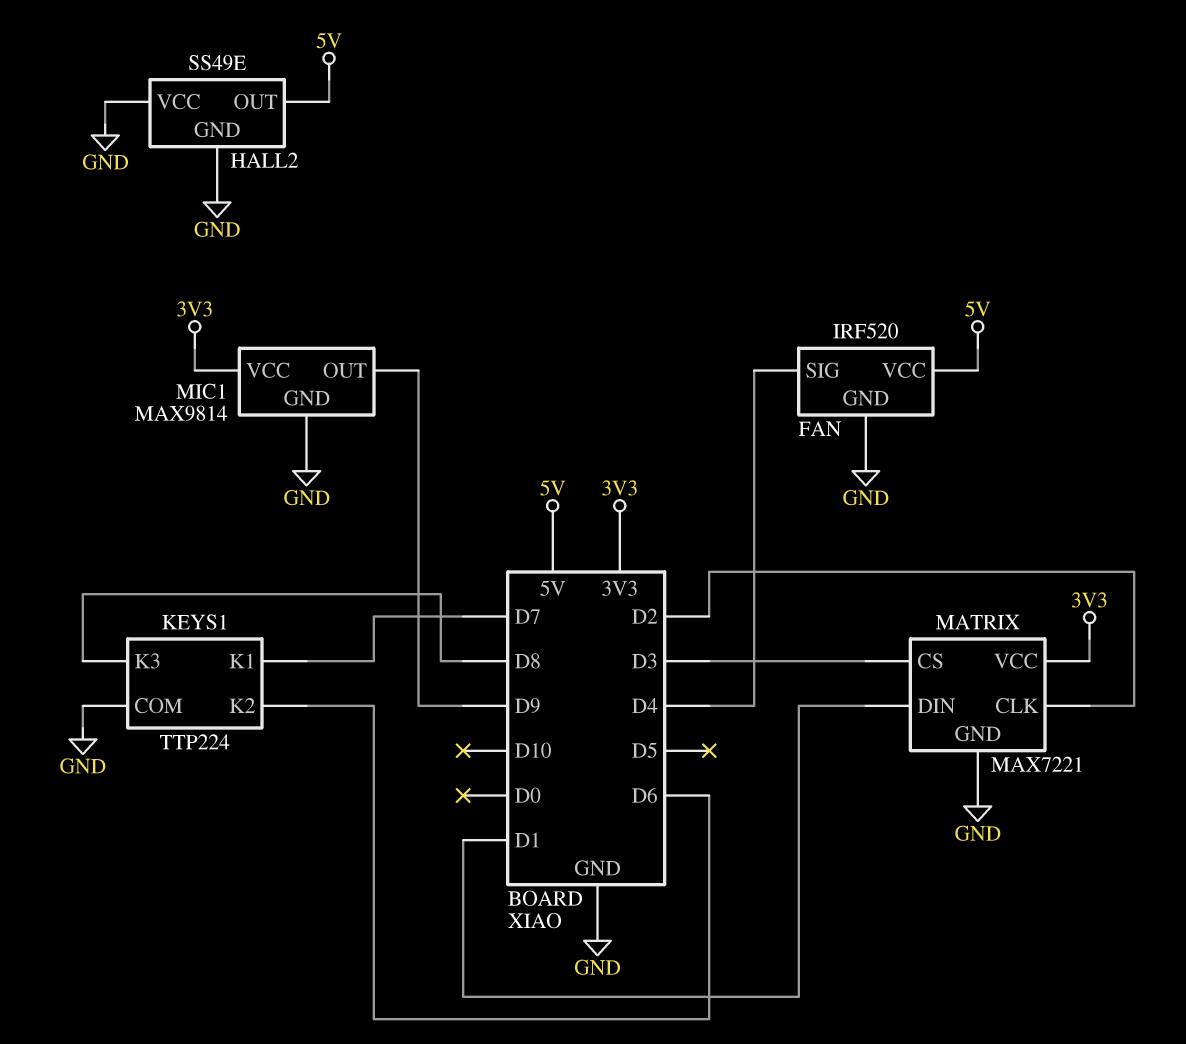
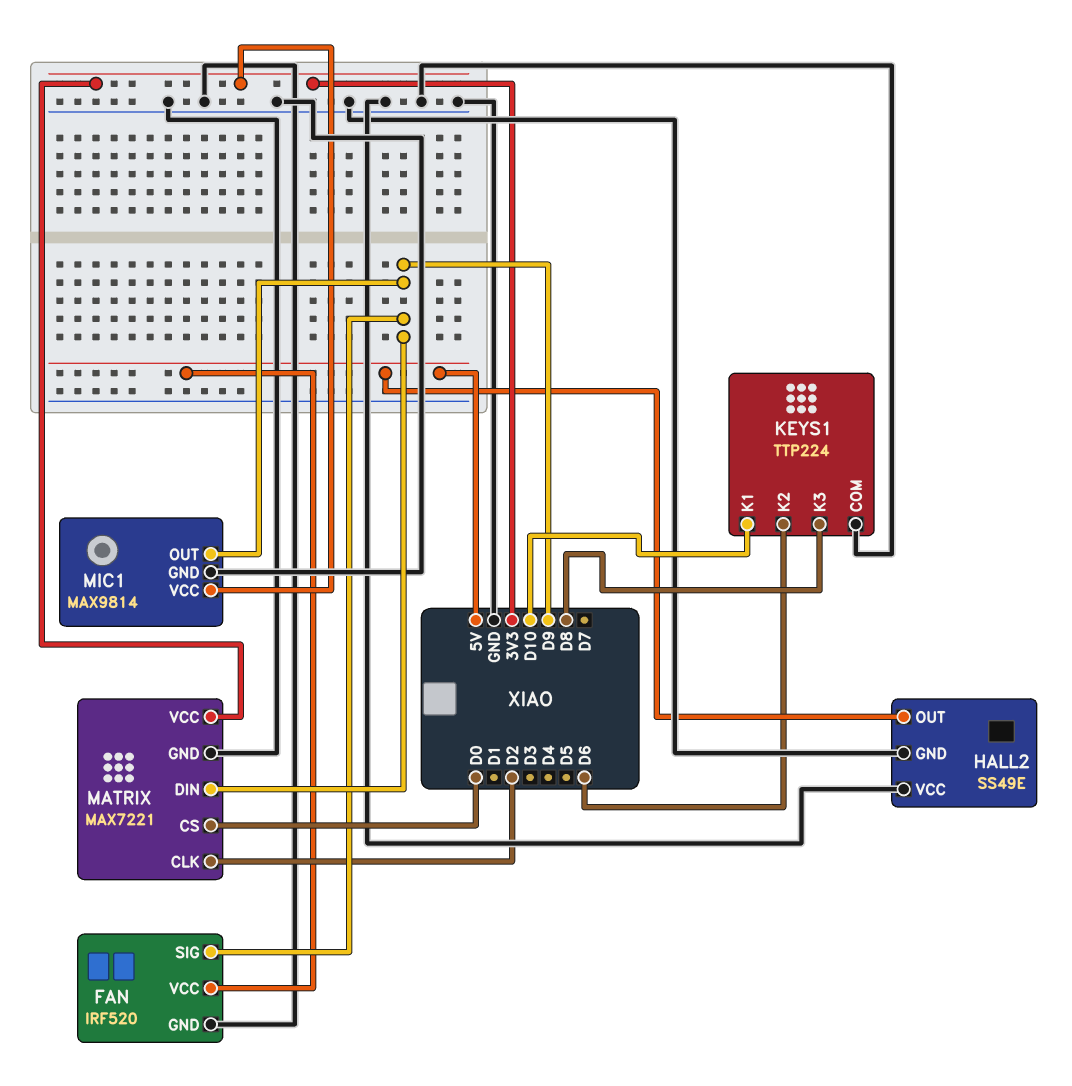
FAN pin SIG: D4 -> D9
KEYS1 pin K1: D7 -> D10
MATRIX pin CS: D3 -> D0
MATRIX pin DIN: D1 -> D9

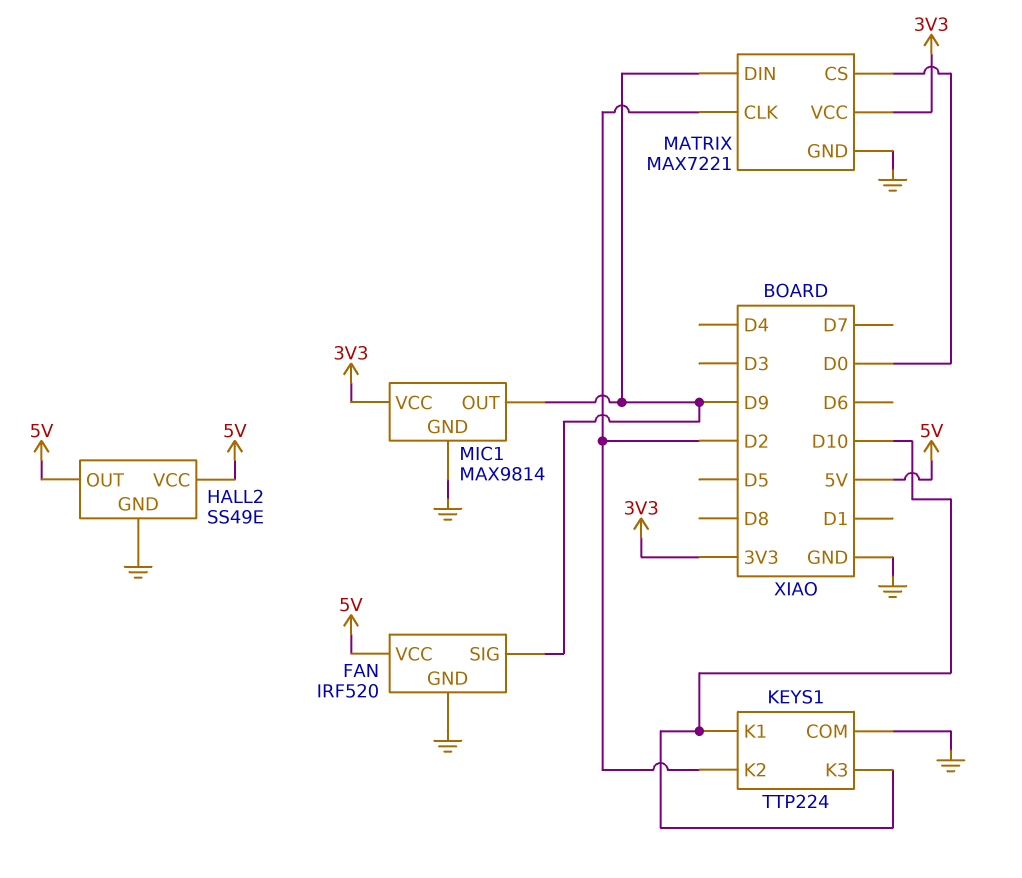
HALL2 pin VCC: GND -> 5V
KEYS1 pin K2: D6 -> D2
KEYS1 pin K3: D8 -> D10

